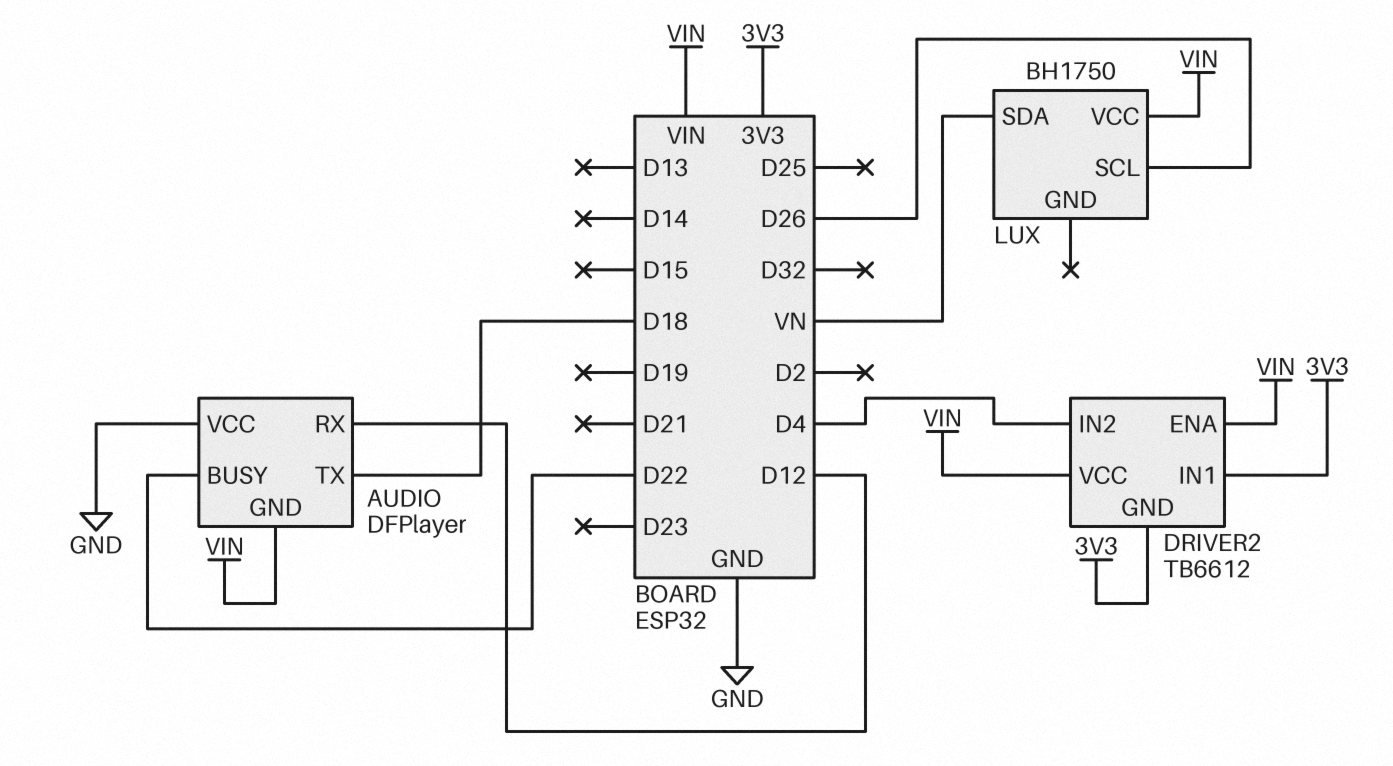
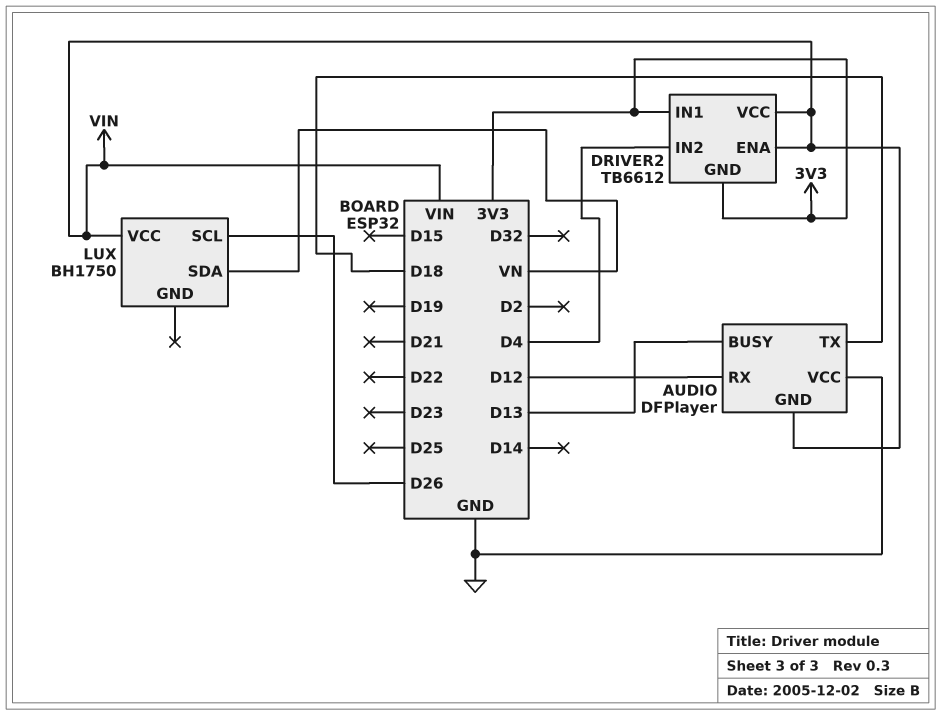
AUDIO pin BUSY: D22 -> D13

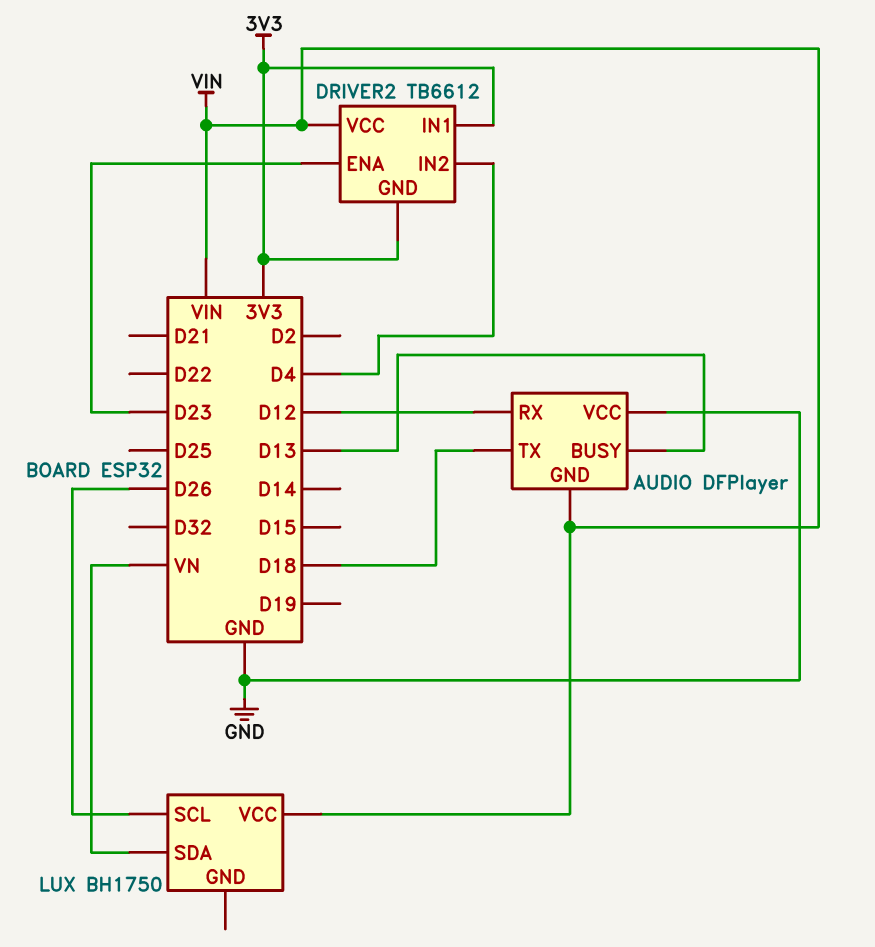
DRIVER2 pin ENA: VIN -> D23

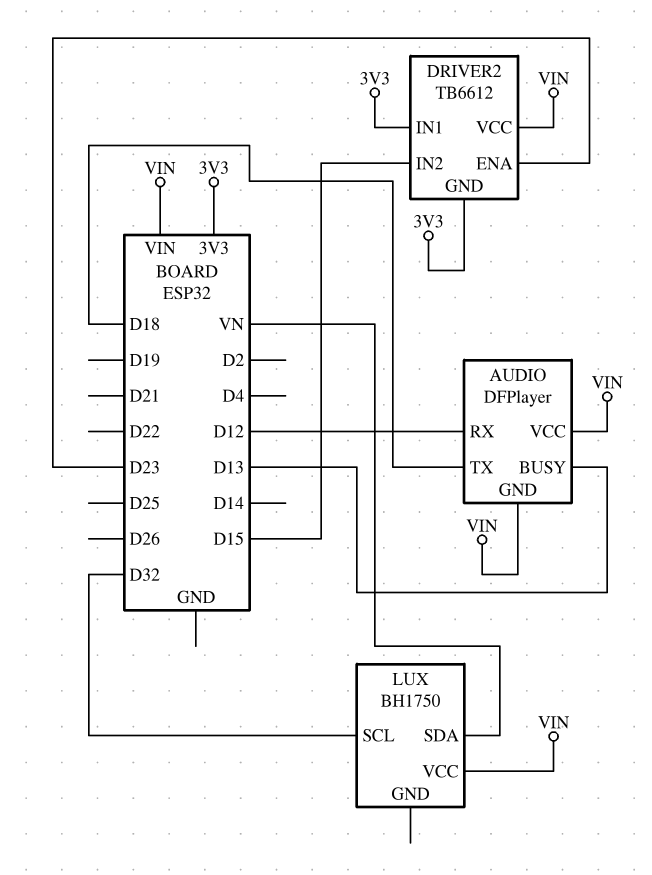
AUDIO pin VCC: GND -> VIN
DRIVER2 pin IN2: D4 -> D15
LUX pin SCL: D26 -> D32

